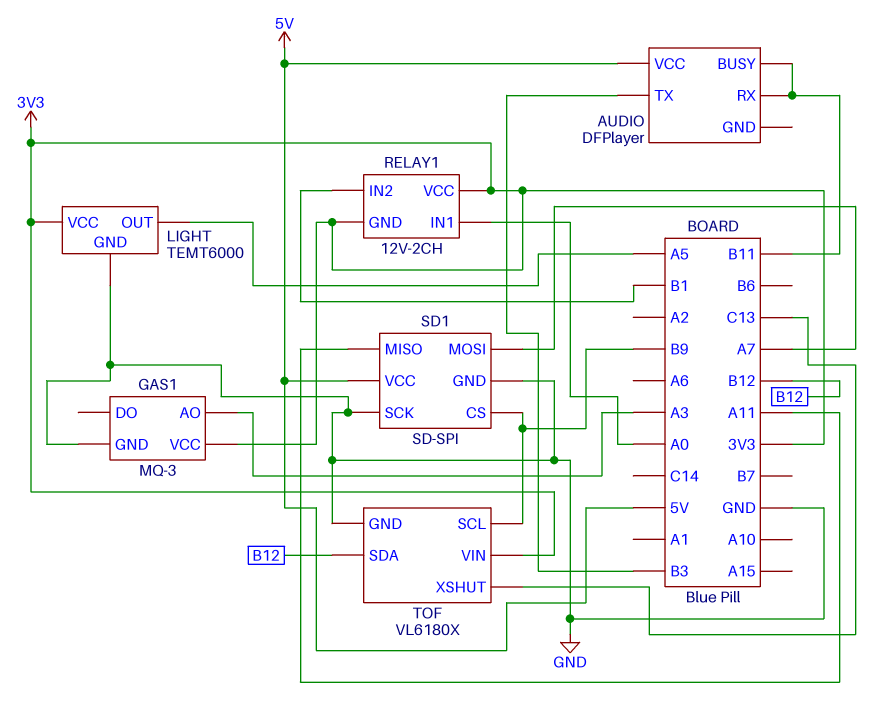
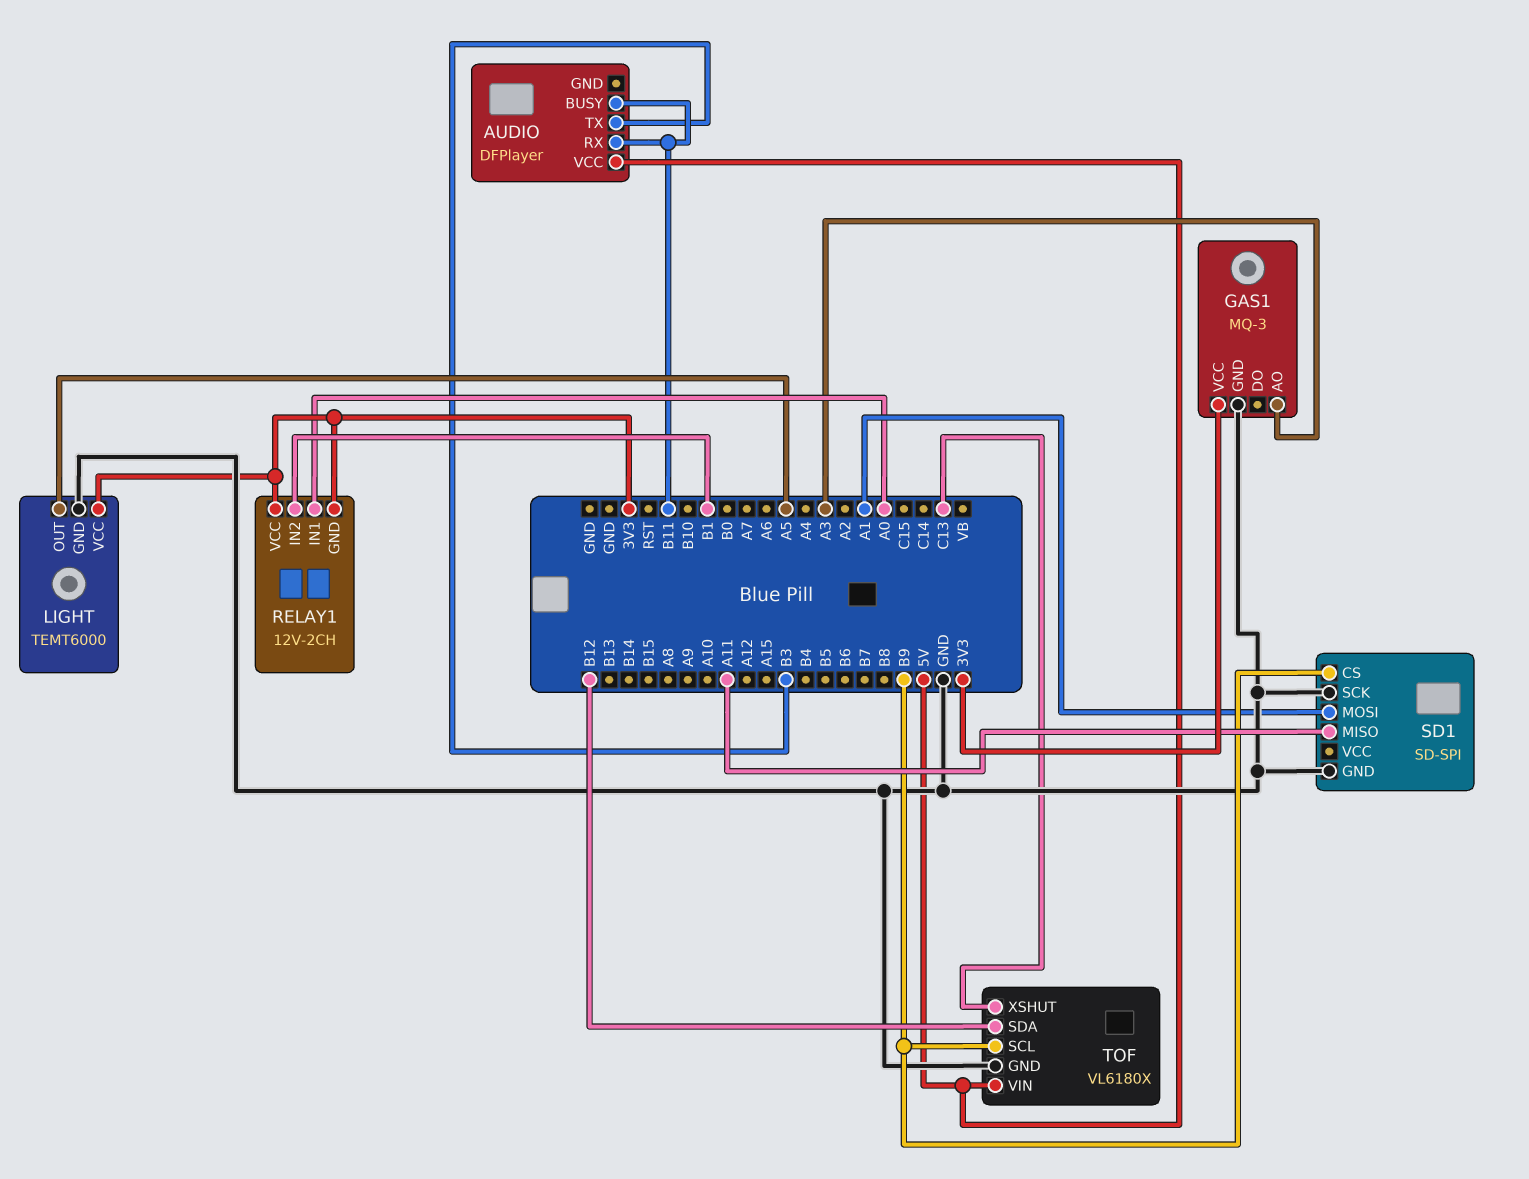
SD1 pin MOSI: A7 -> A1
SD1 pin VCC: 5V -> none
TOF pin VIN: 3V3 -> 5V

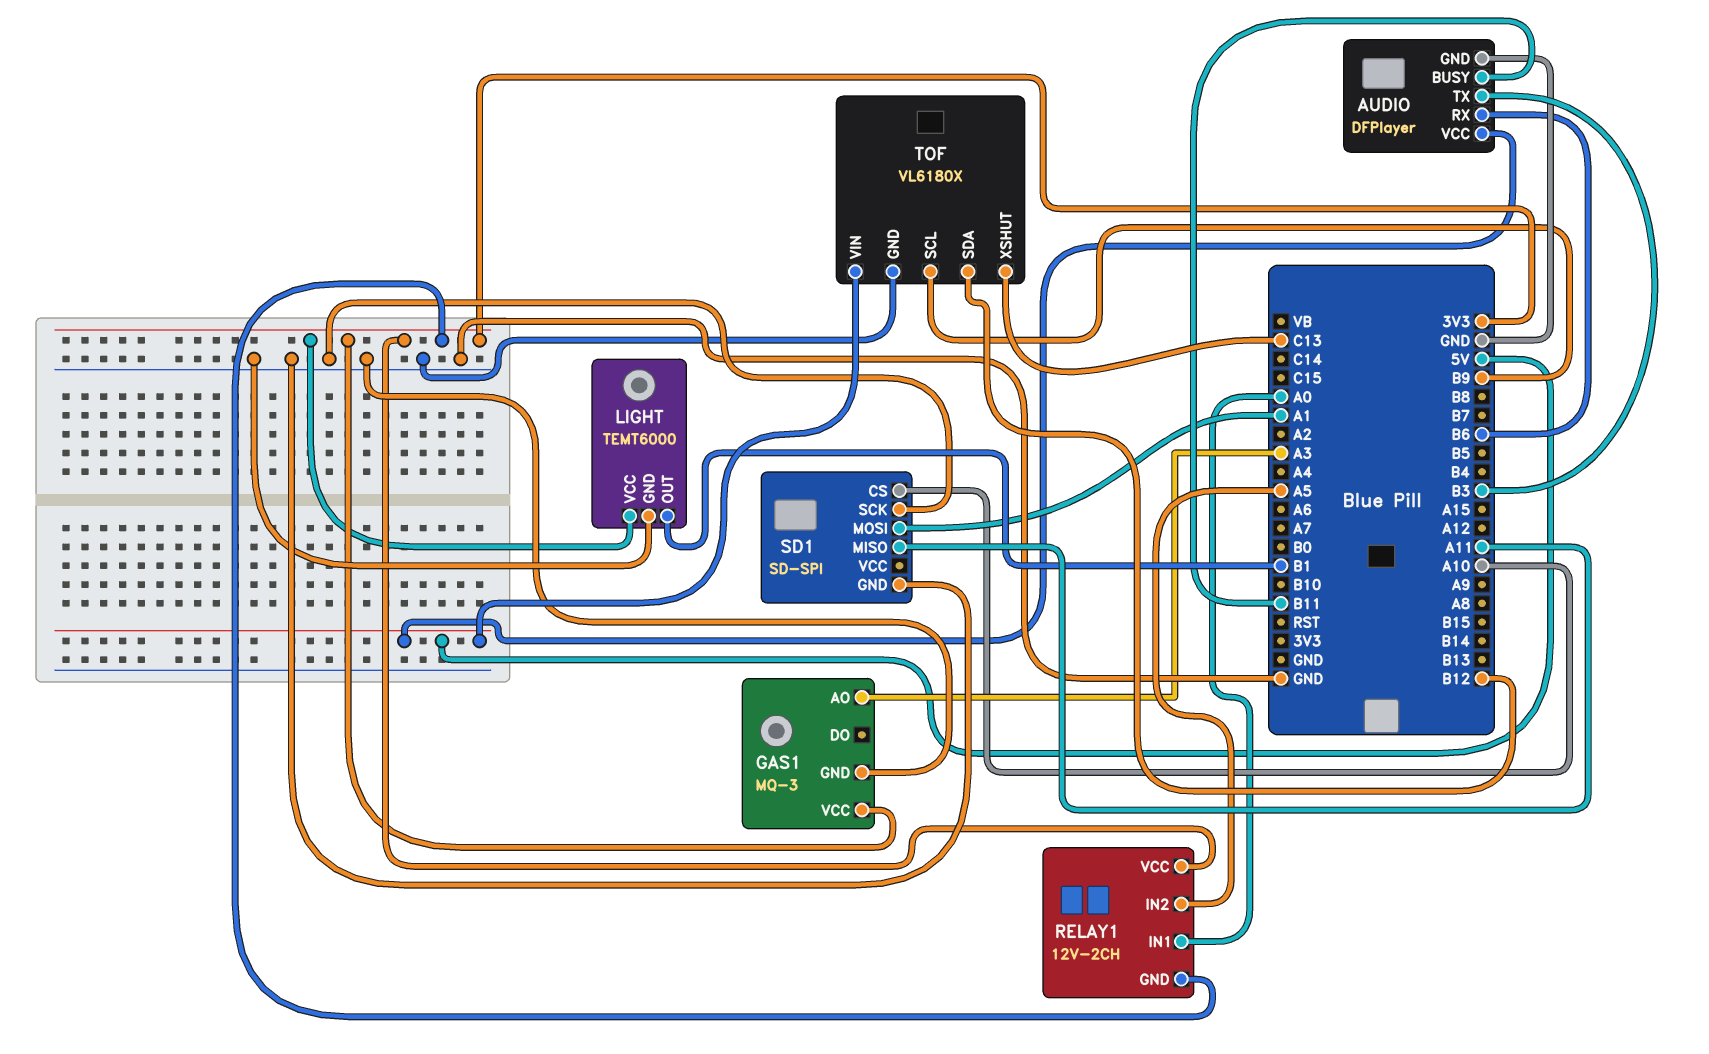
AUDIO pin GND: none -> GND
AUDIO pin RX: B11 -> B6
LIGHT pin OUT: A5 -> B1
RELAY1 pin IN2: B1 -> A5
SD1 pin CS: B9 -> A10

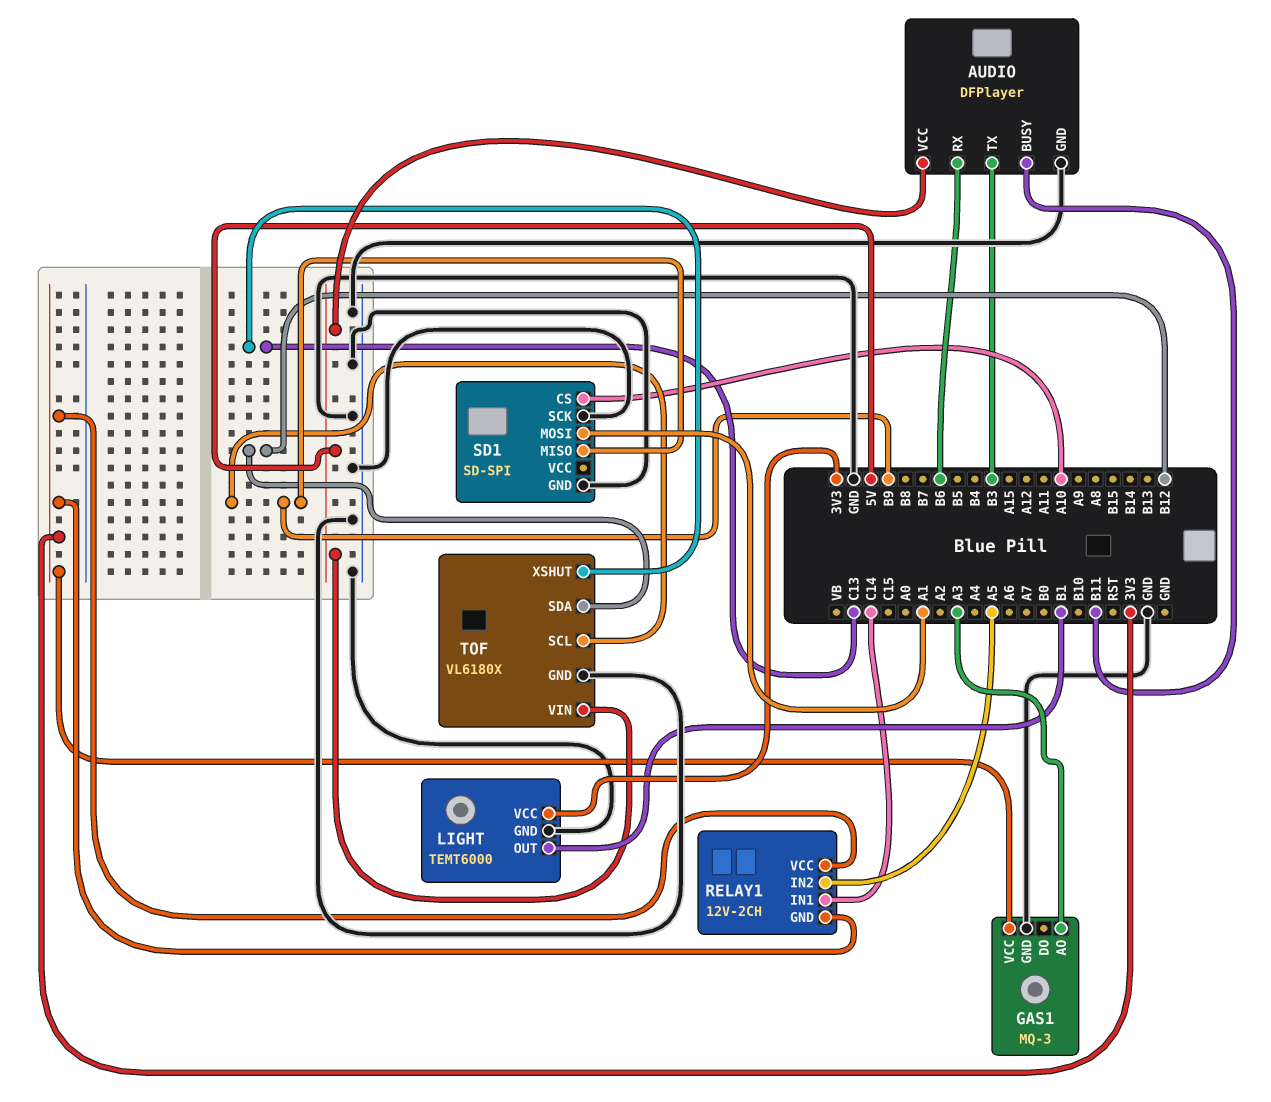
RELAY1 pin IN1: A0 -> C14
SD1 pin MISO: A11 -> B9

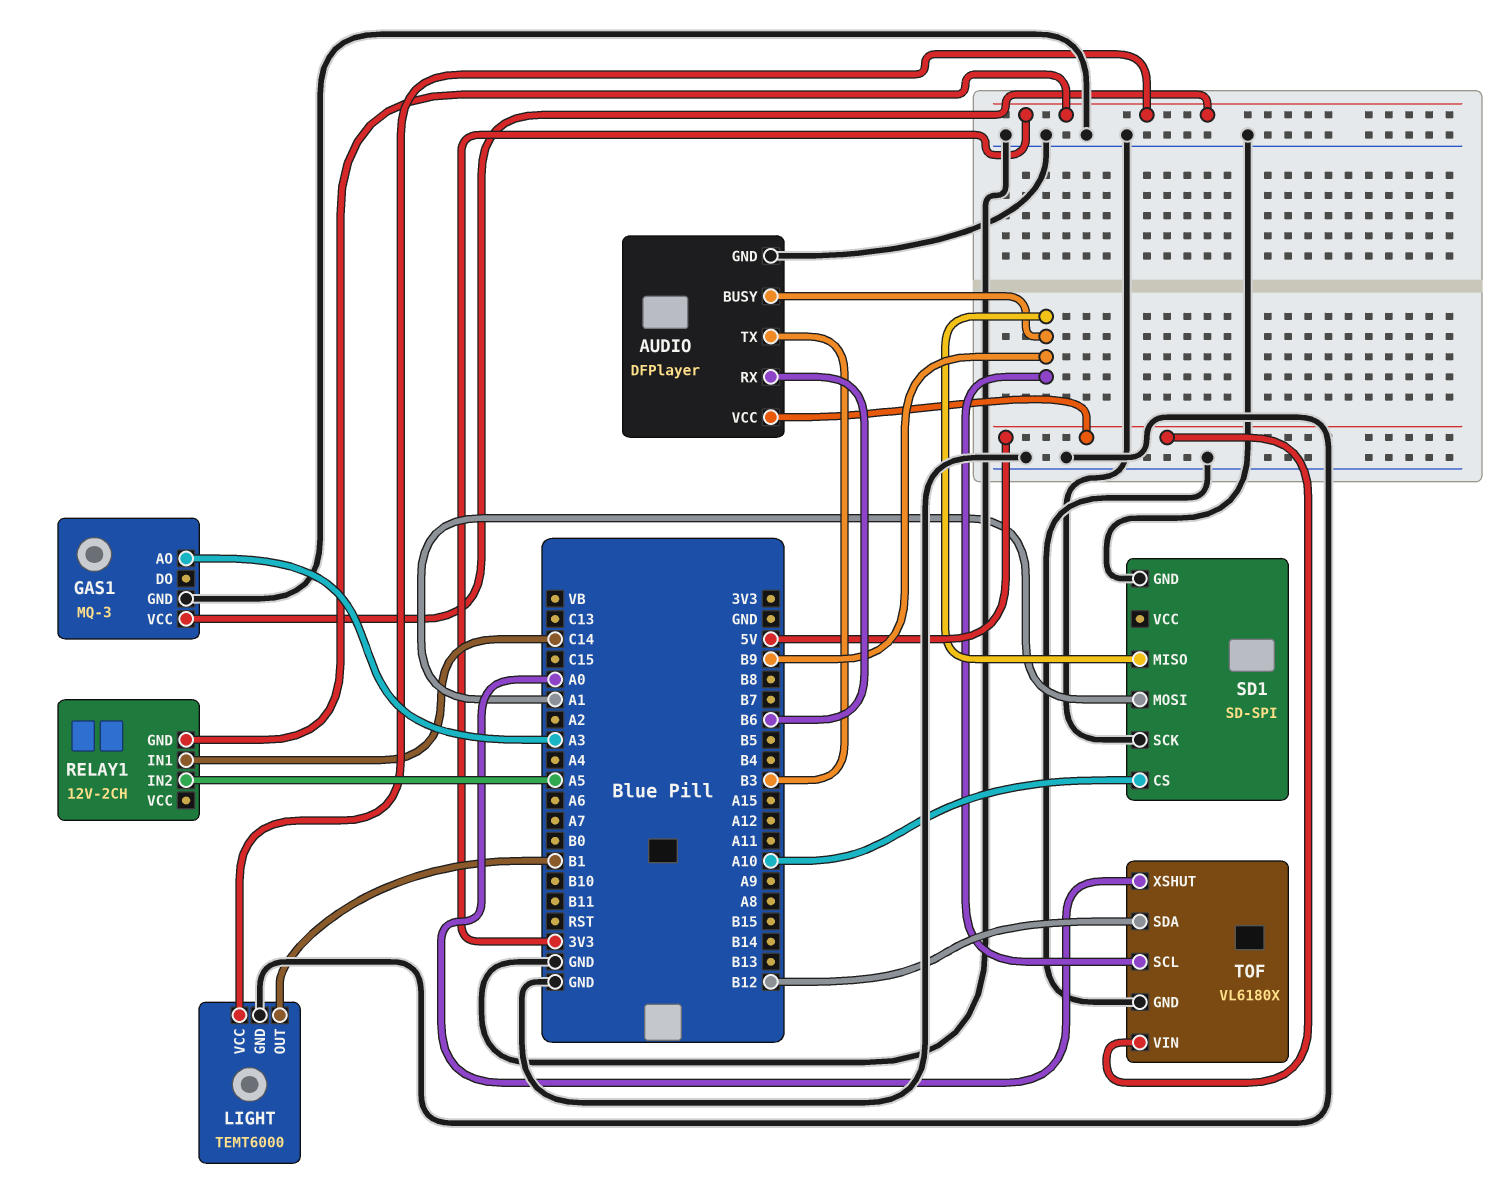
AUDIO pin BUSY: B11 -> B9
RELAY1 pin VCC: 3V3 -> none
TOF pin XSHUT: C13 -> A0

